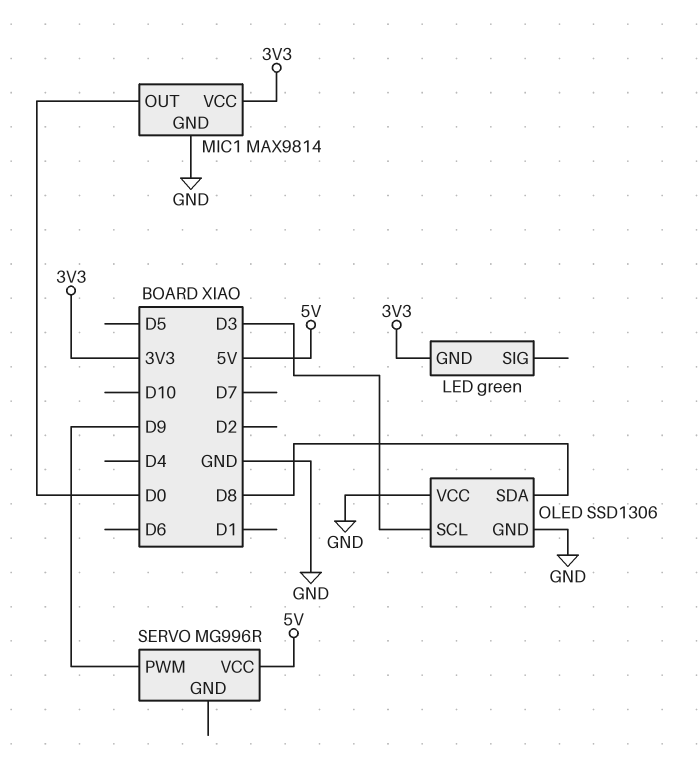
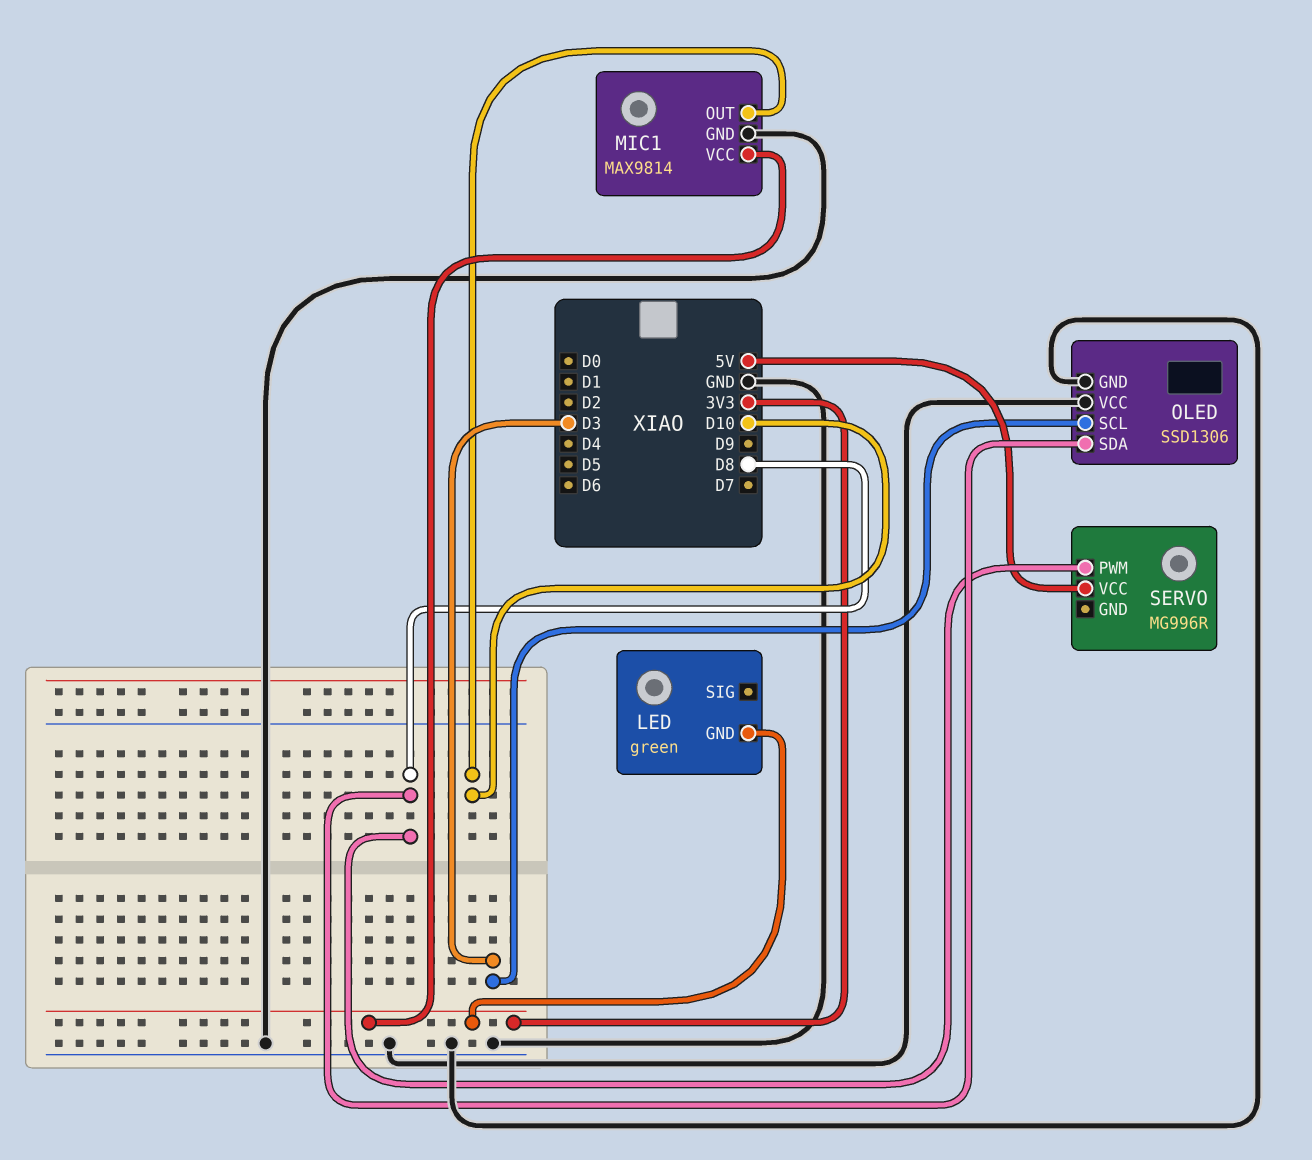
MIC1 pin OUT: D0 -> D10
SERVO pin PWM: D9 -> D8

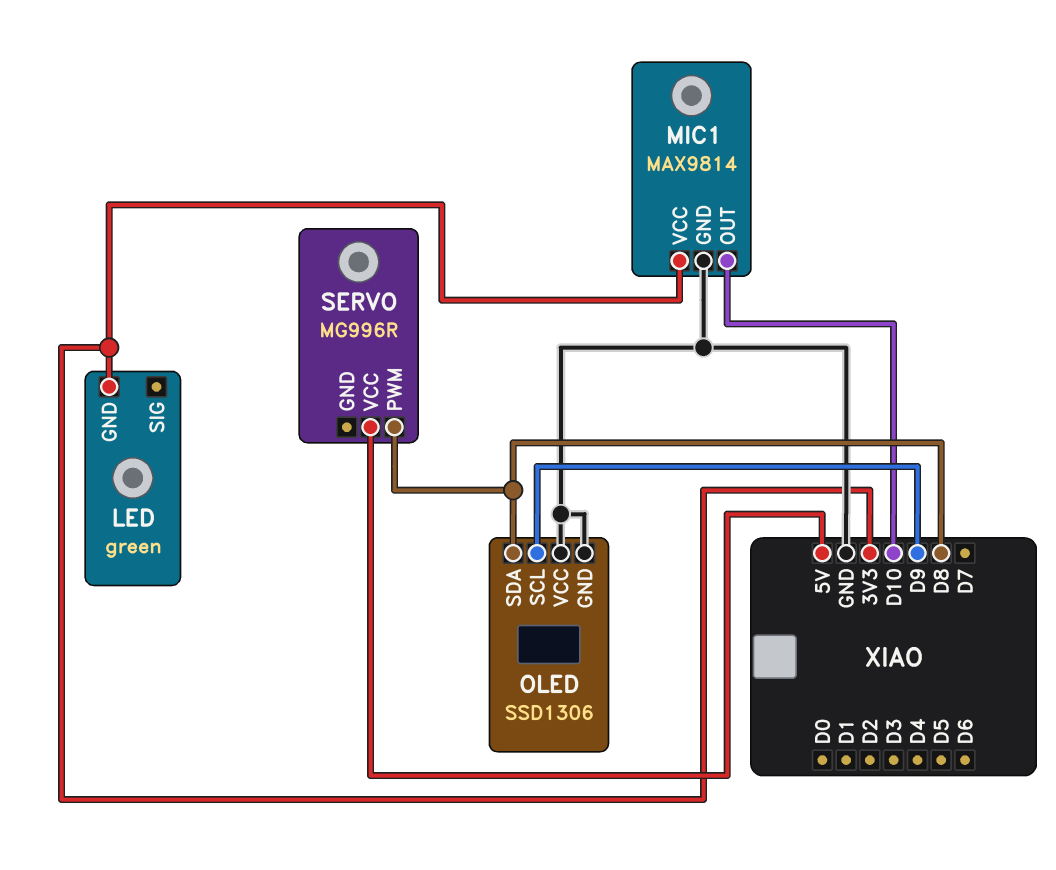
OLED pin SCL: D3 -> D9

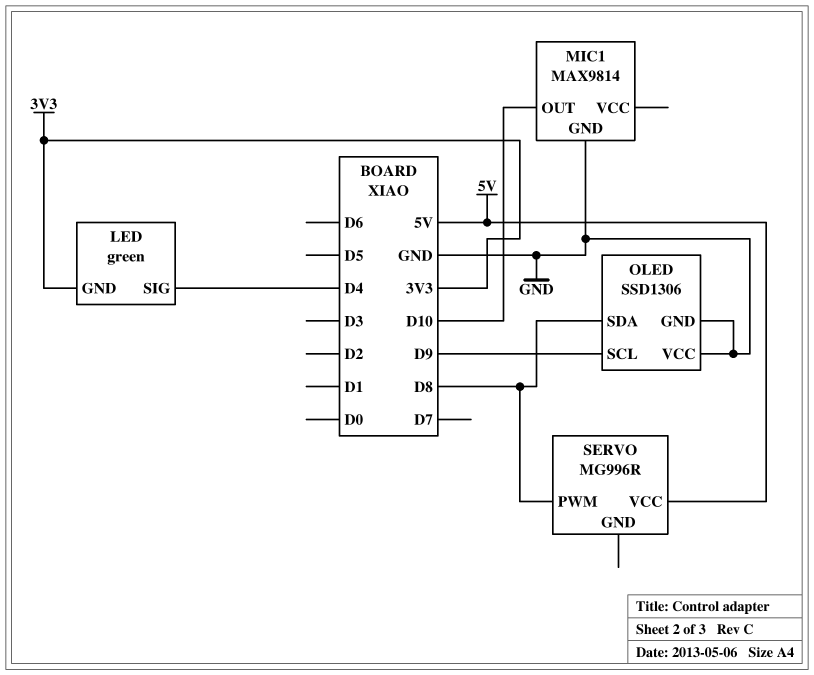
LED pin SIG: none -> D4
MIC1 pin VCC: 3V3 -> none

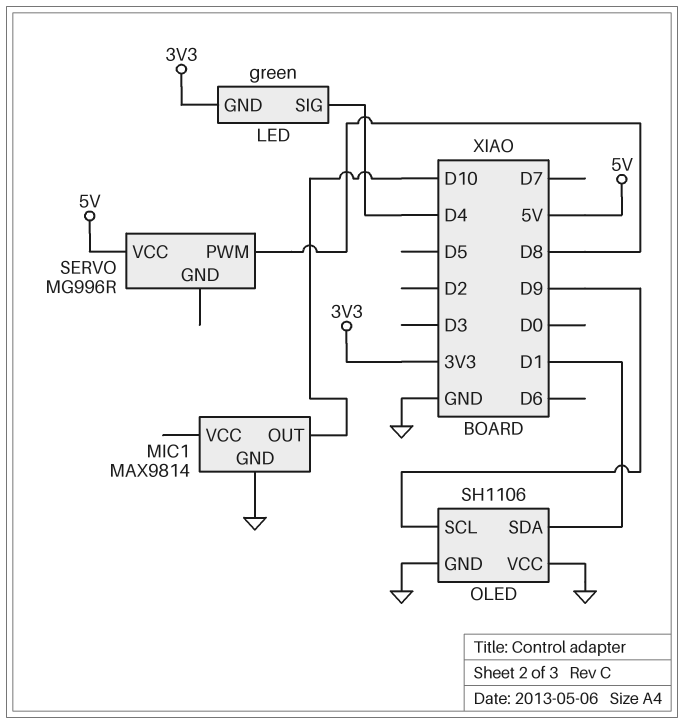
OLED: SSD1306 -> SH1106
OLED pin SDA: D8 -> D1

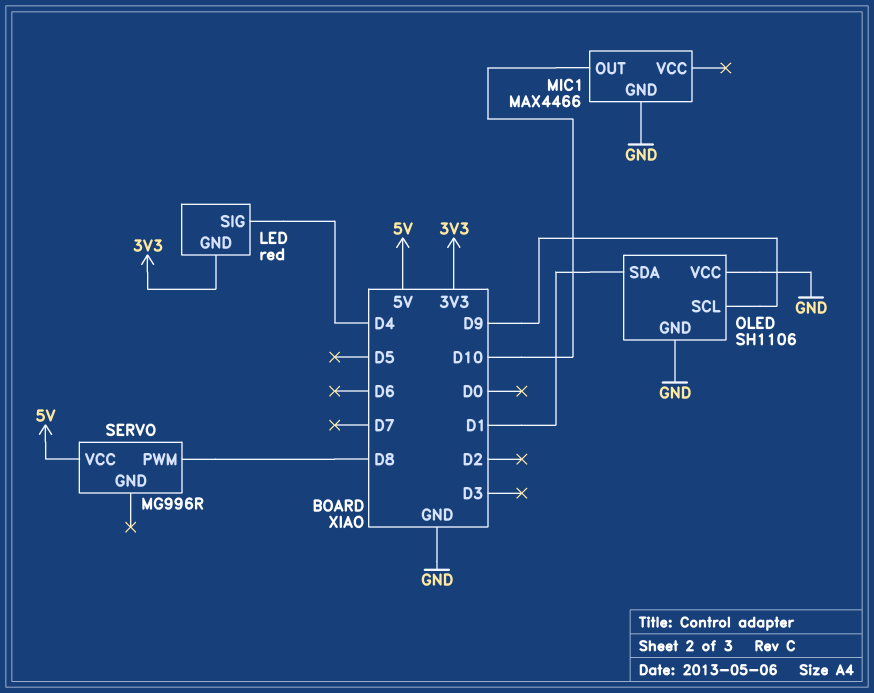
LED: green -> red
MIC1: MAX9814 -> MAX4466

